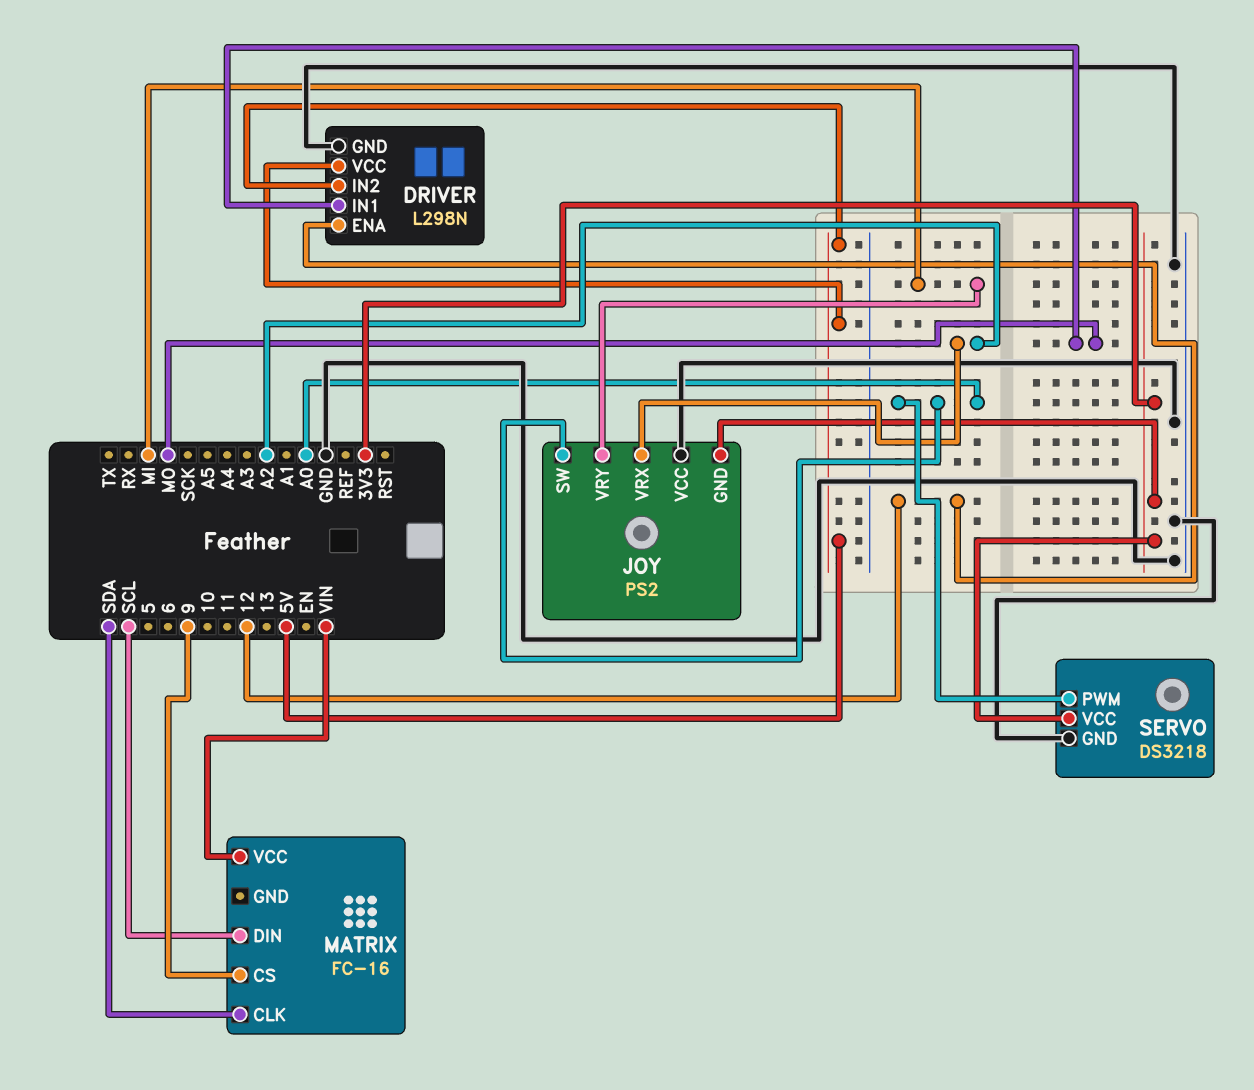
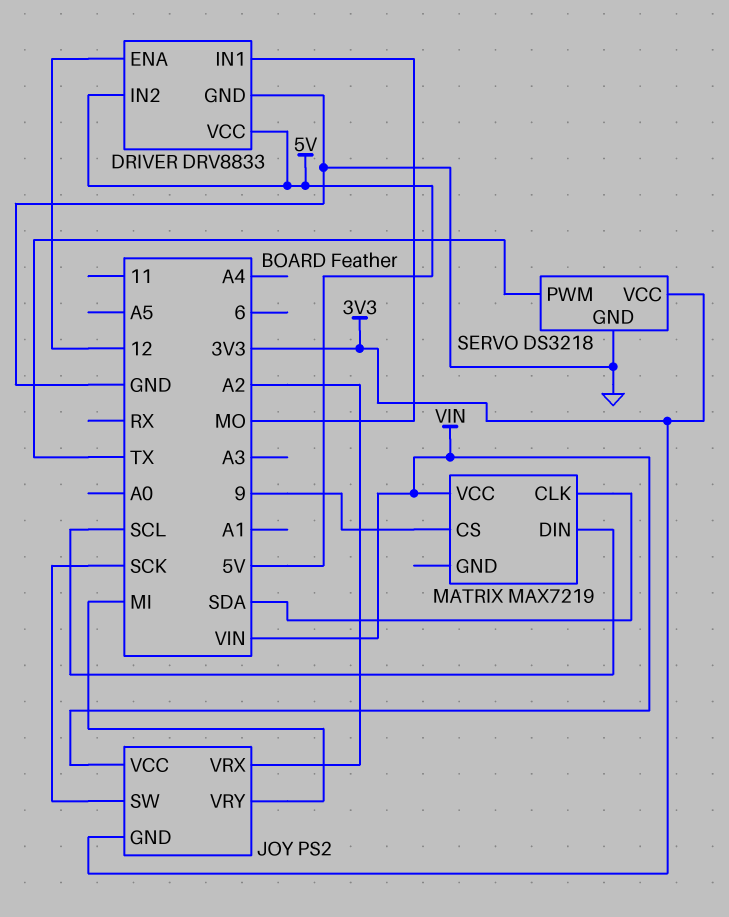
DRIVER: L298N -> DRV8833
JOY pin SW: A0 -> SCK
JOY pin VCC: GND -> VIN
MATRIX: FC-16 -> MAX7219
SERVO pin PWM: A0 -> TX

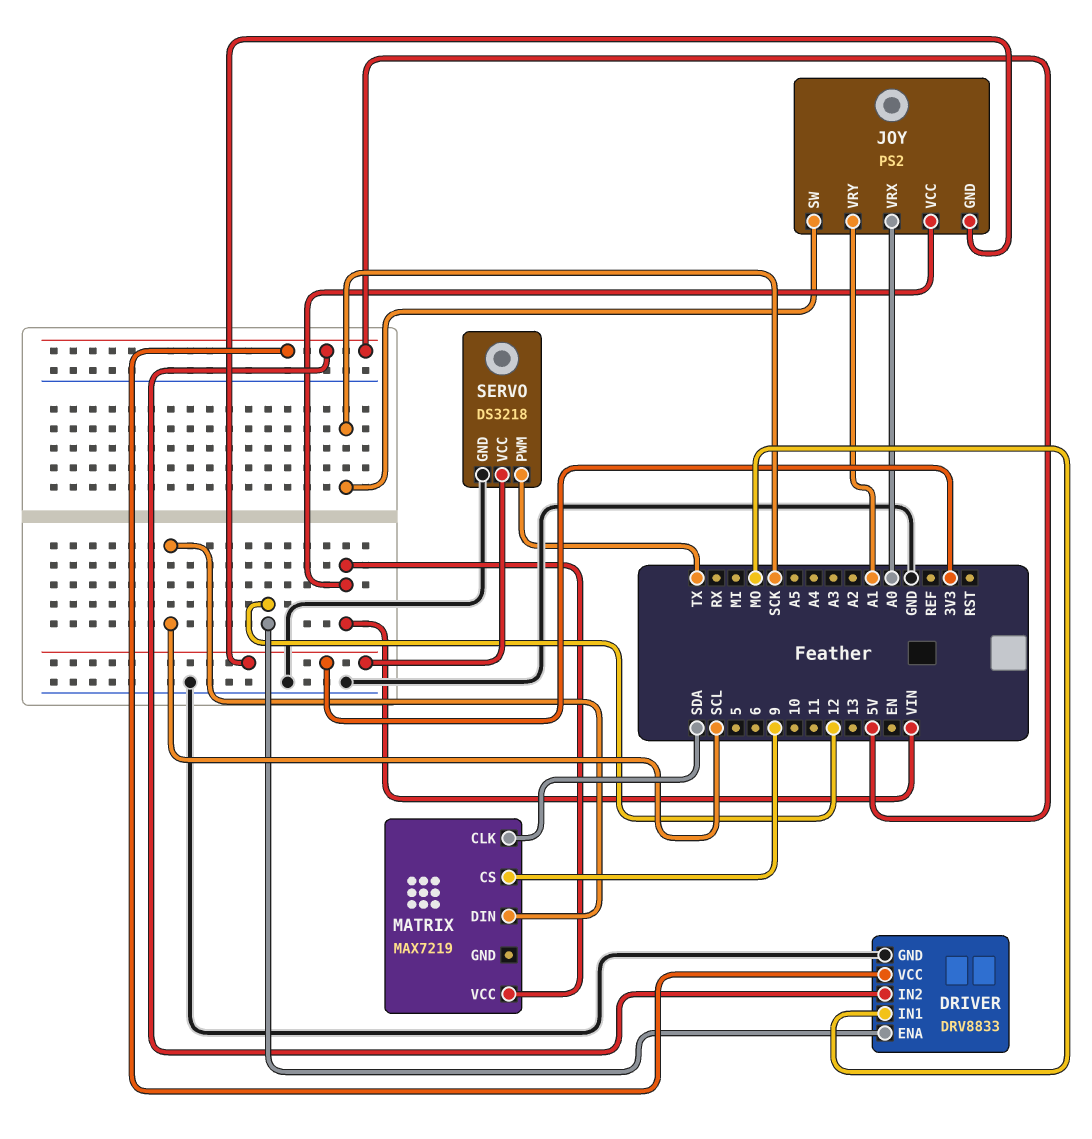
JOY pin VRX: A2 -> A0
JOY pin VRY: MI -> A1

